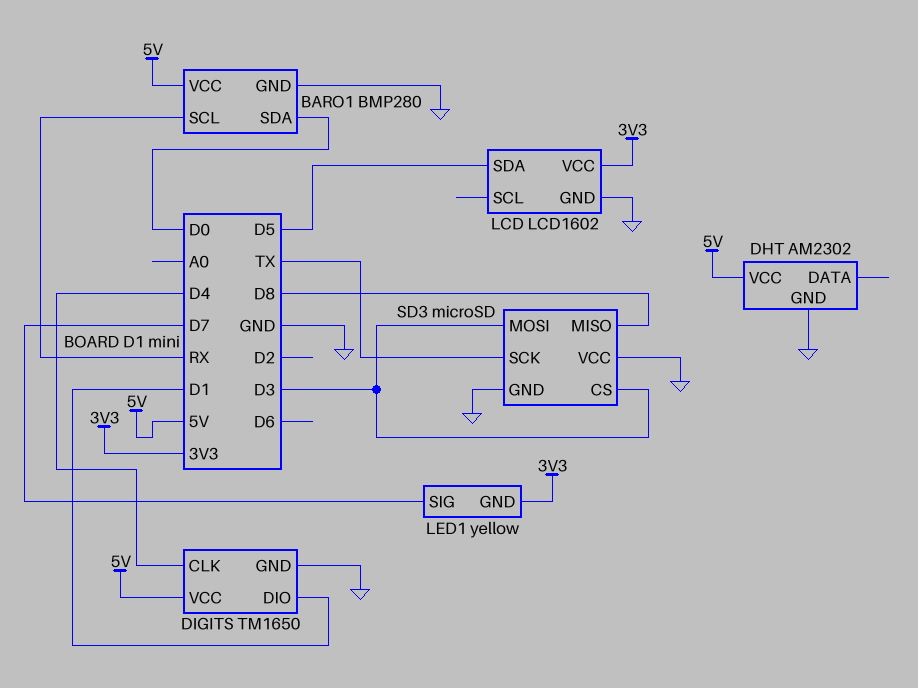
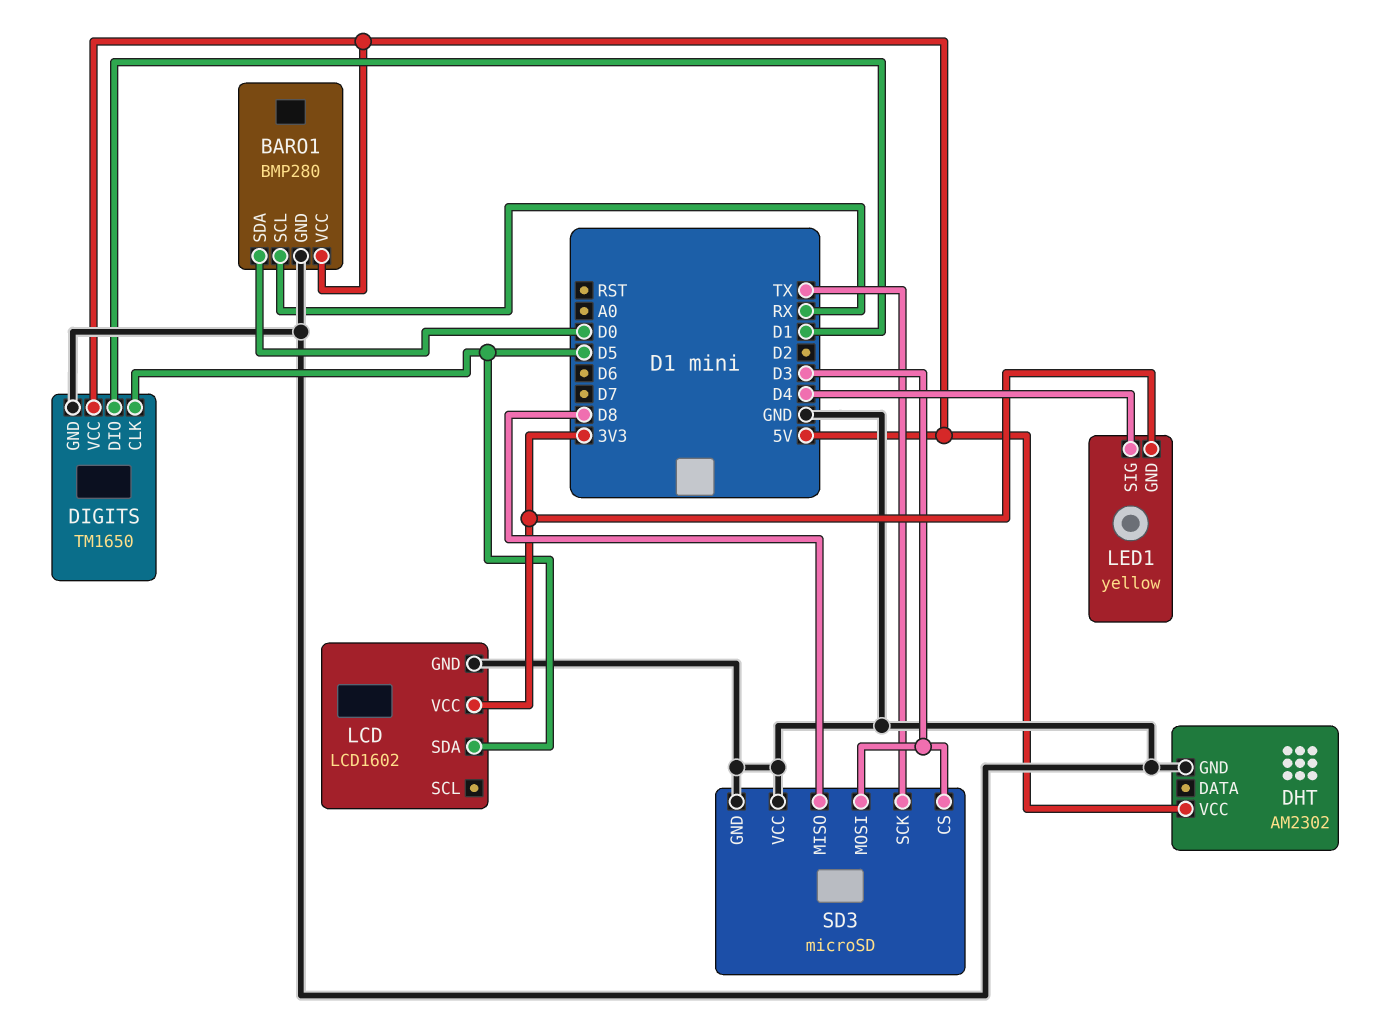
DIGITS pin CLK: D4 -> D5
LED1 pin SIG: D7 -> D4

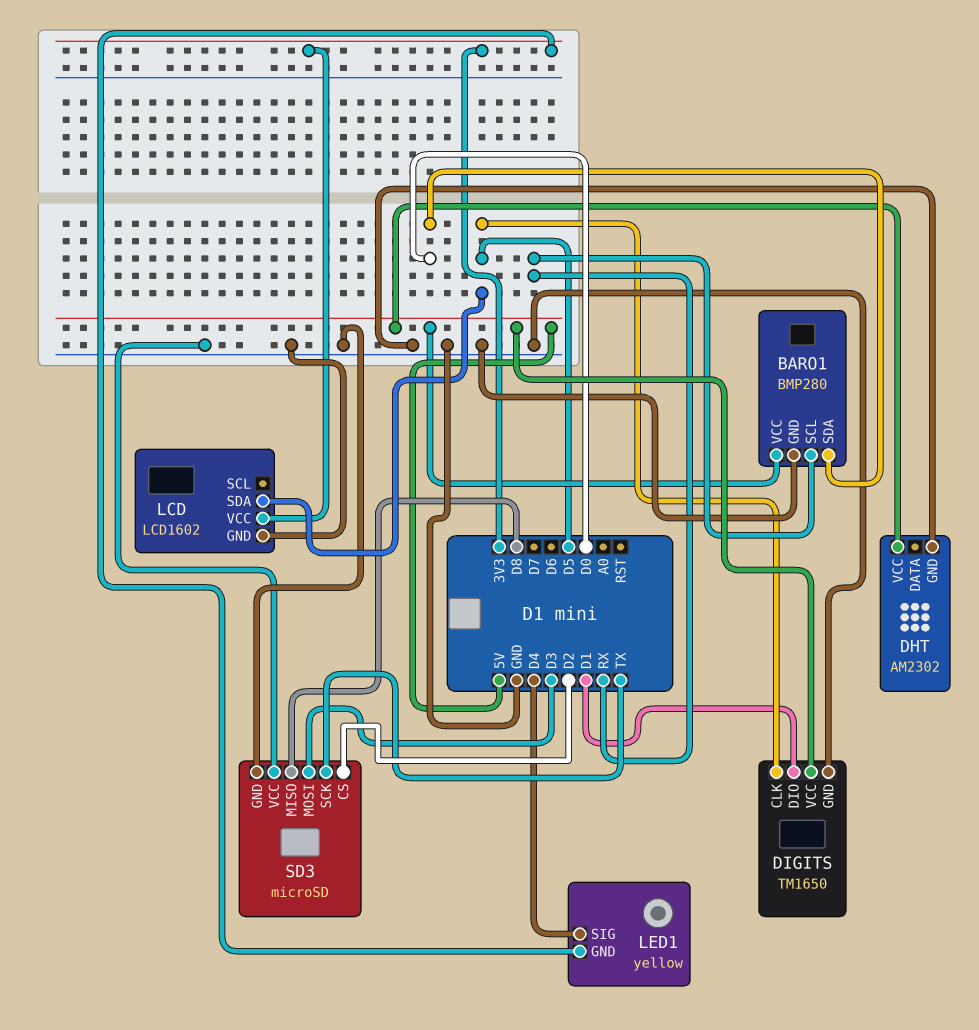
SD3 pin CS: D3 -> D2

